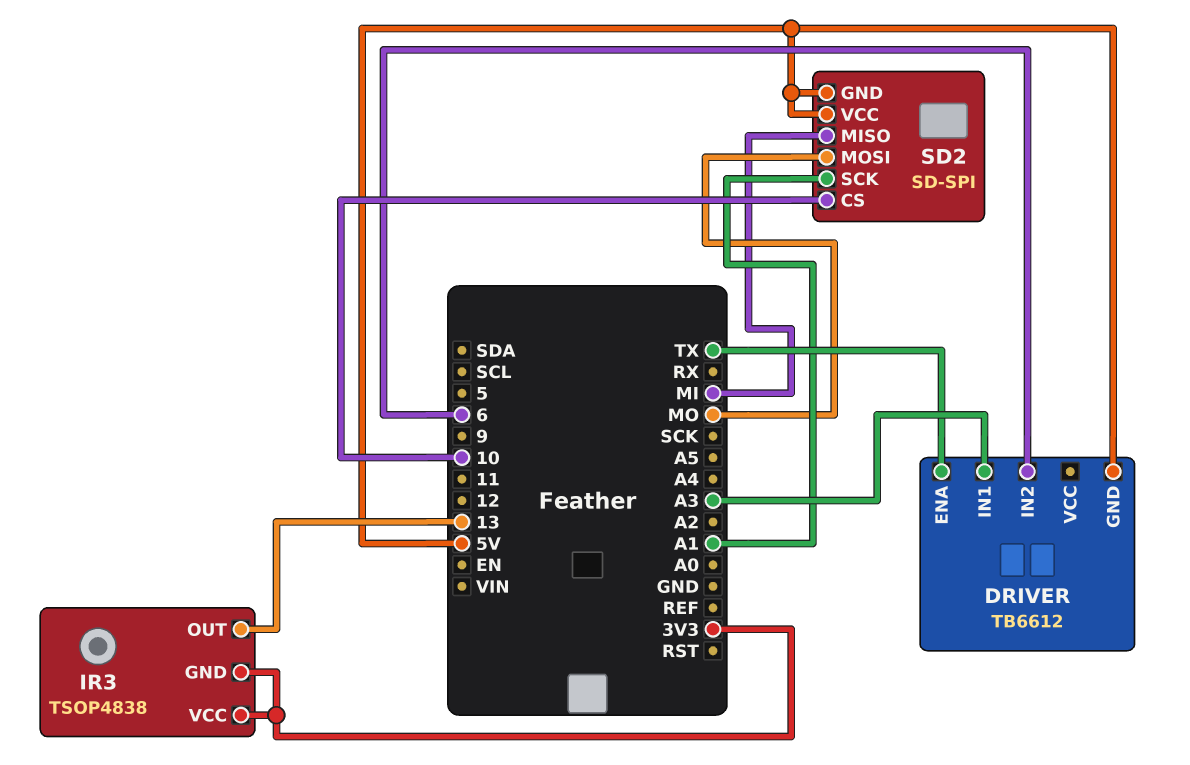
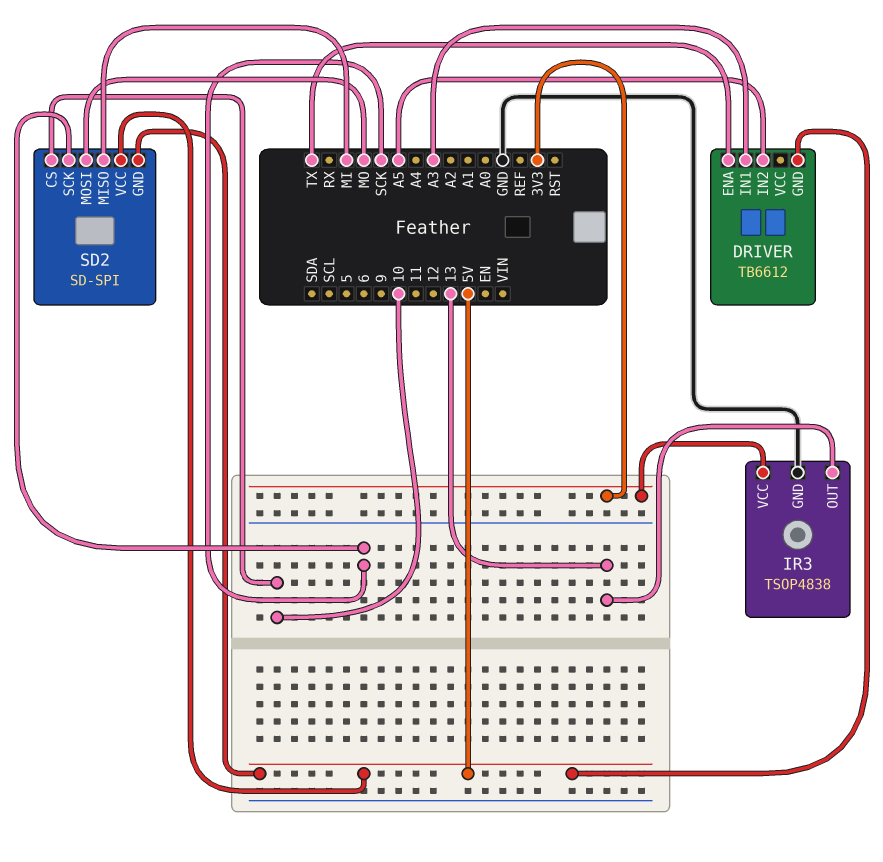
DRIVER pin IN2: 6 -> A5
IR3 pin GND: 3V3 -> GND
SD2 pin SCK: A1 -> SCK

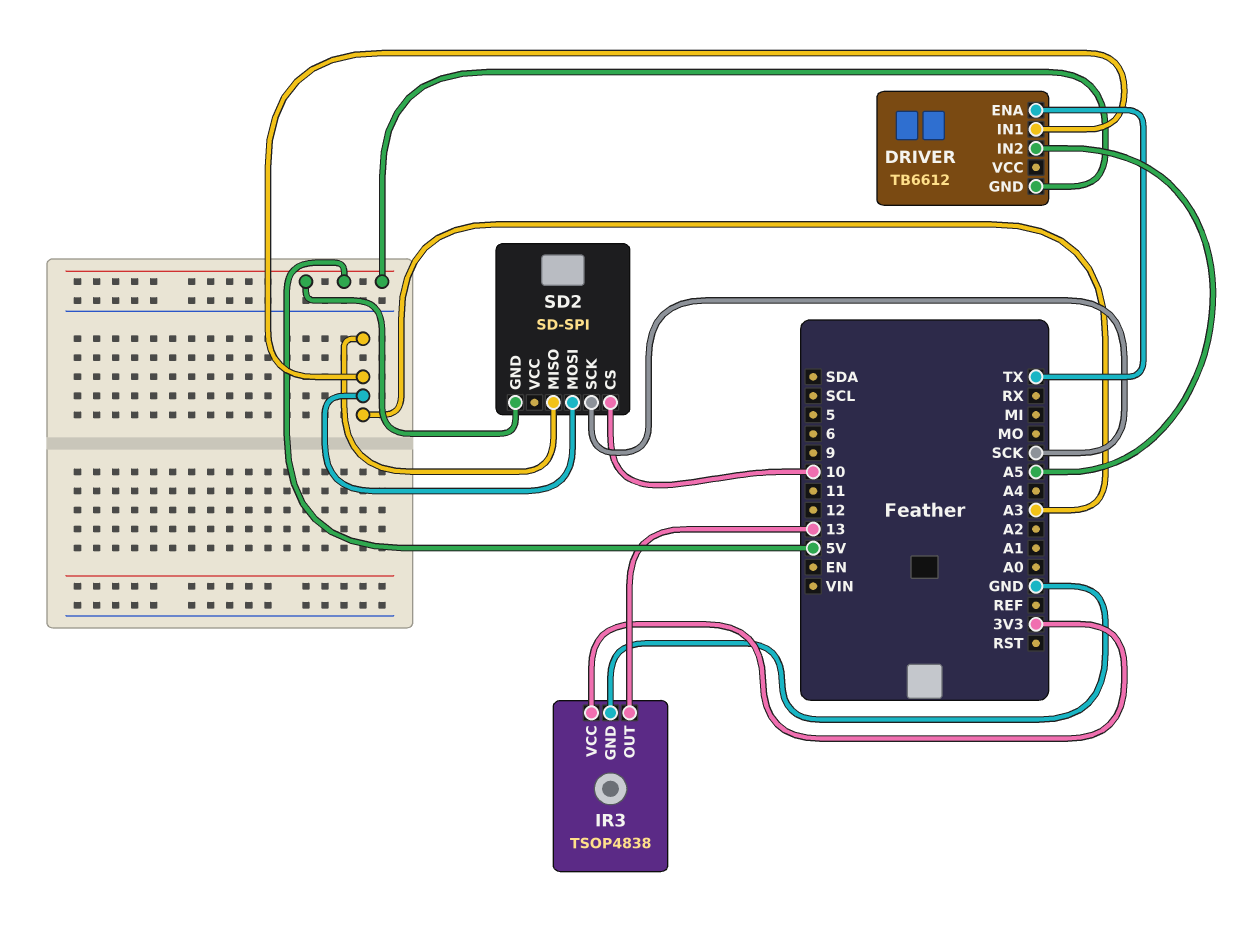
SD2 pin MISO: MI -> A3
SD2 pin MOSI: MO -> A3
SD2 pin VCC: 5V -> none

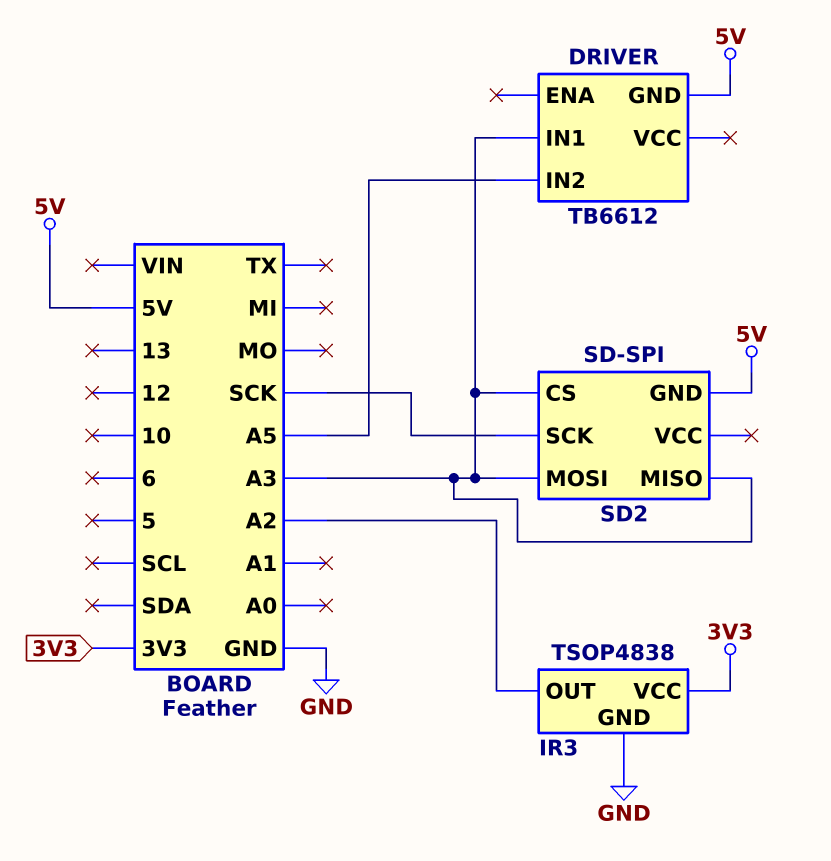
DRIVER pin ENA: TX -> none
IR3 pin OUT: 13 -> A2
SD2 pin CS: 10 -> A3

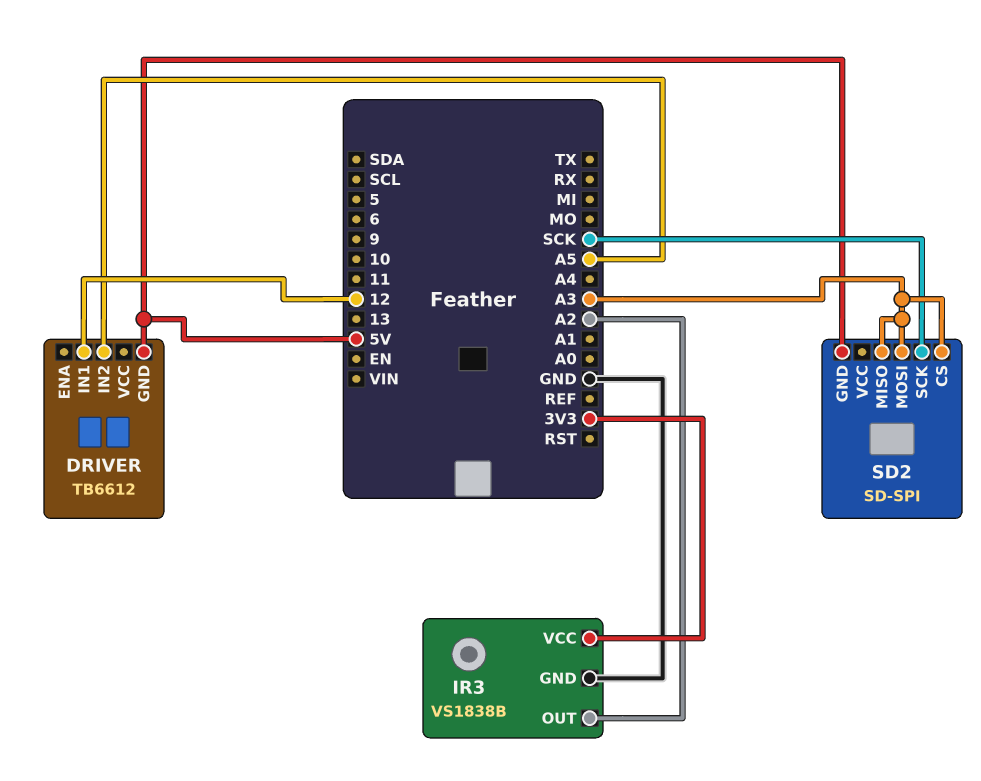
DRIVER pin IN1: A3 -> 12
IR3: TSOP4838 -> VS1838B

